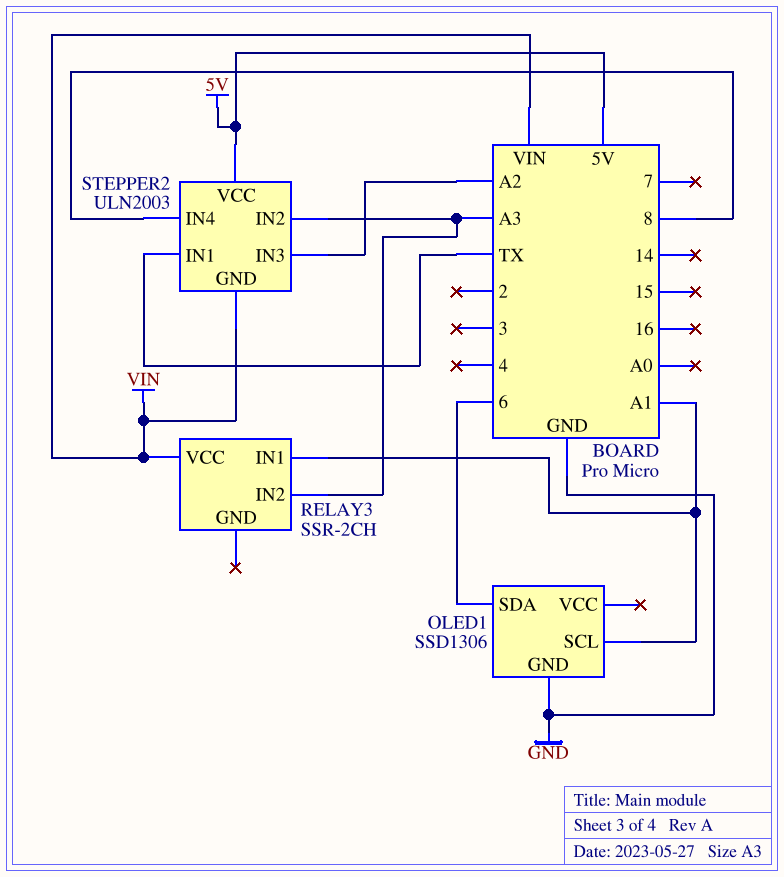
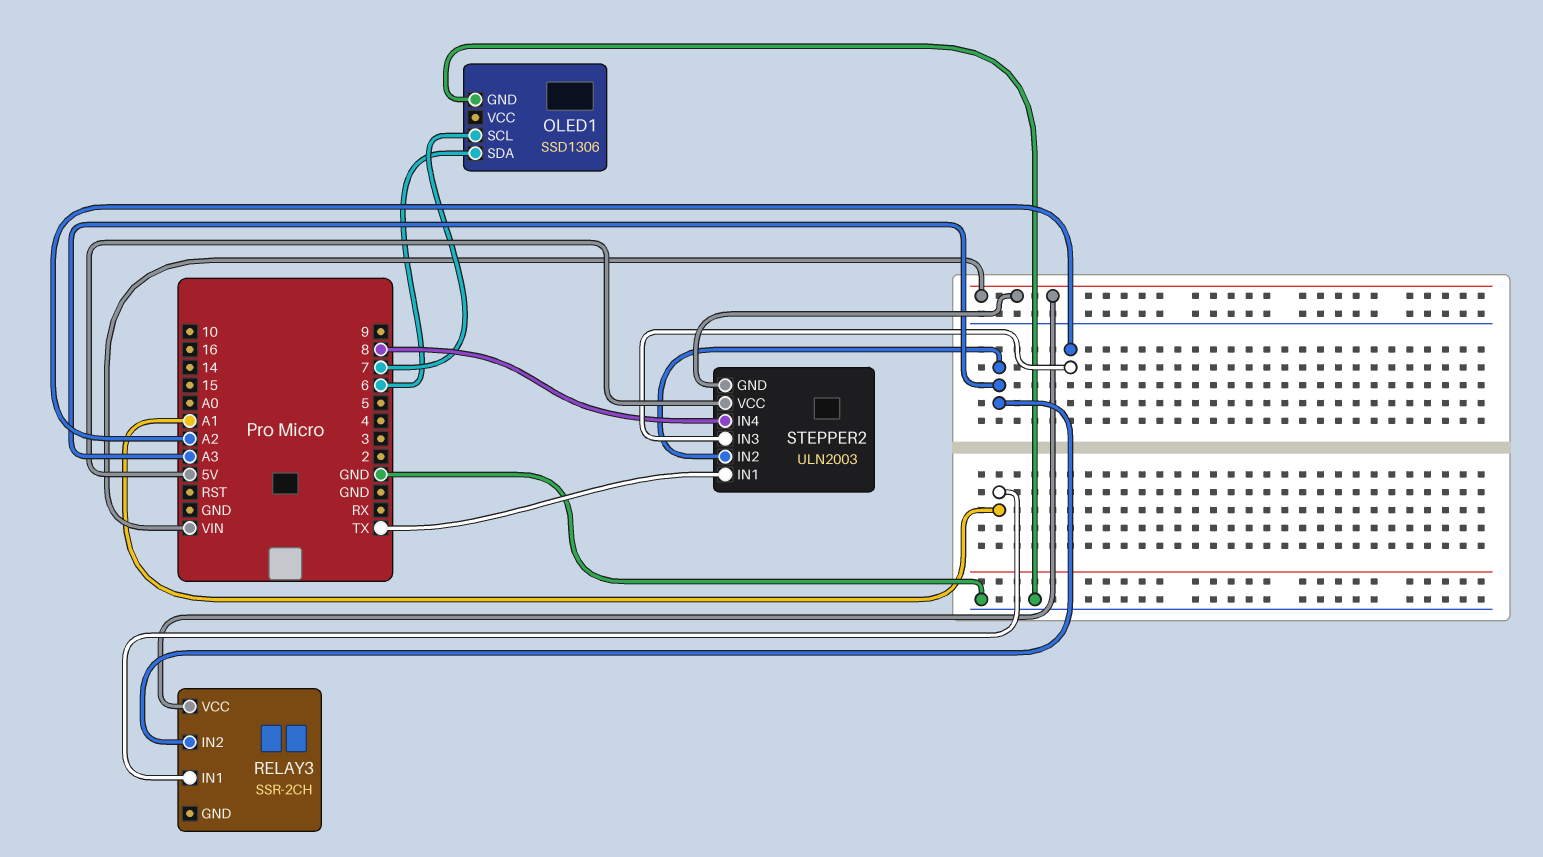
OLED1 pin SCL: A1 -> 7

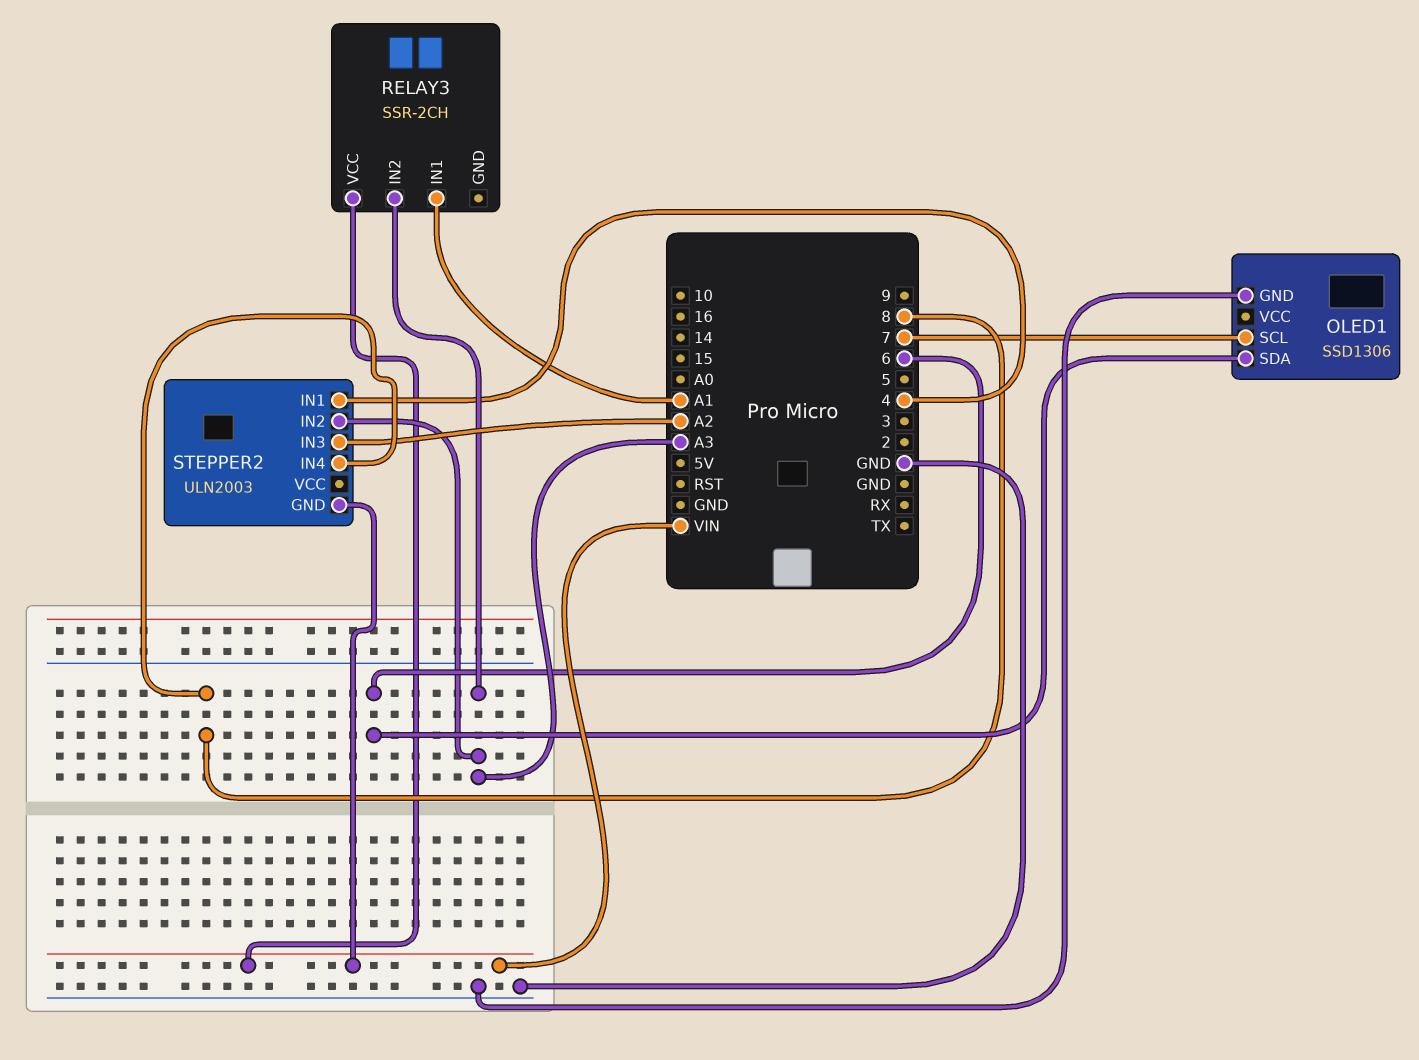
STEPPER2 pin IN1: TX -> 4
STEPPER2 pin VCC: 5V -> none

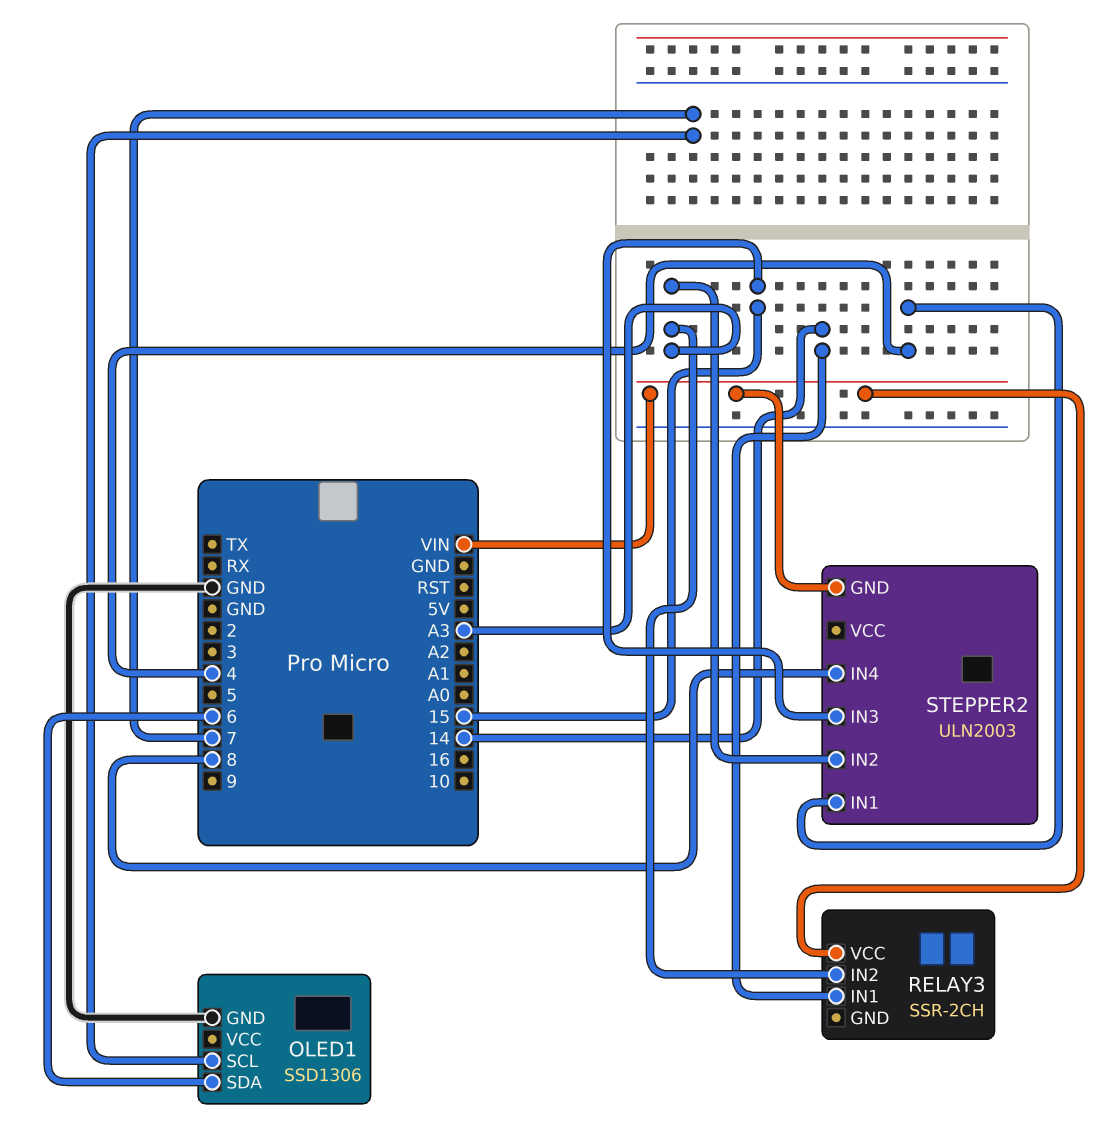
RELAY3 pin IN1: A1 -> 14
STEPPER2 pin IN3: A2 -> 15

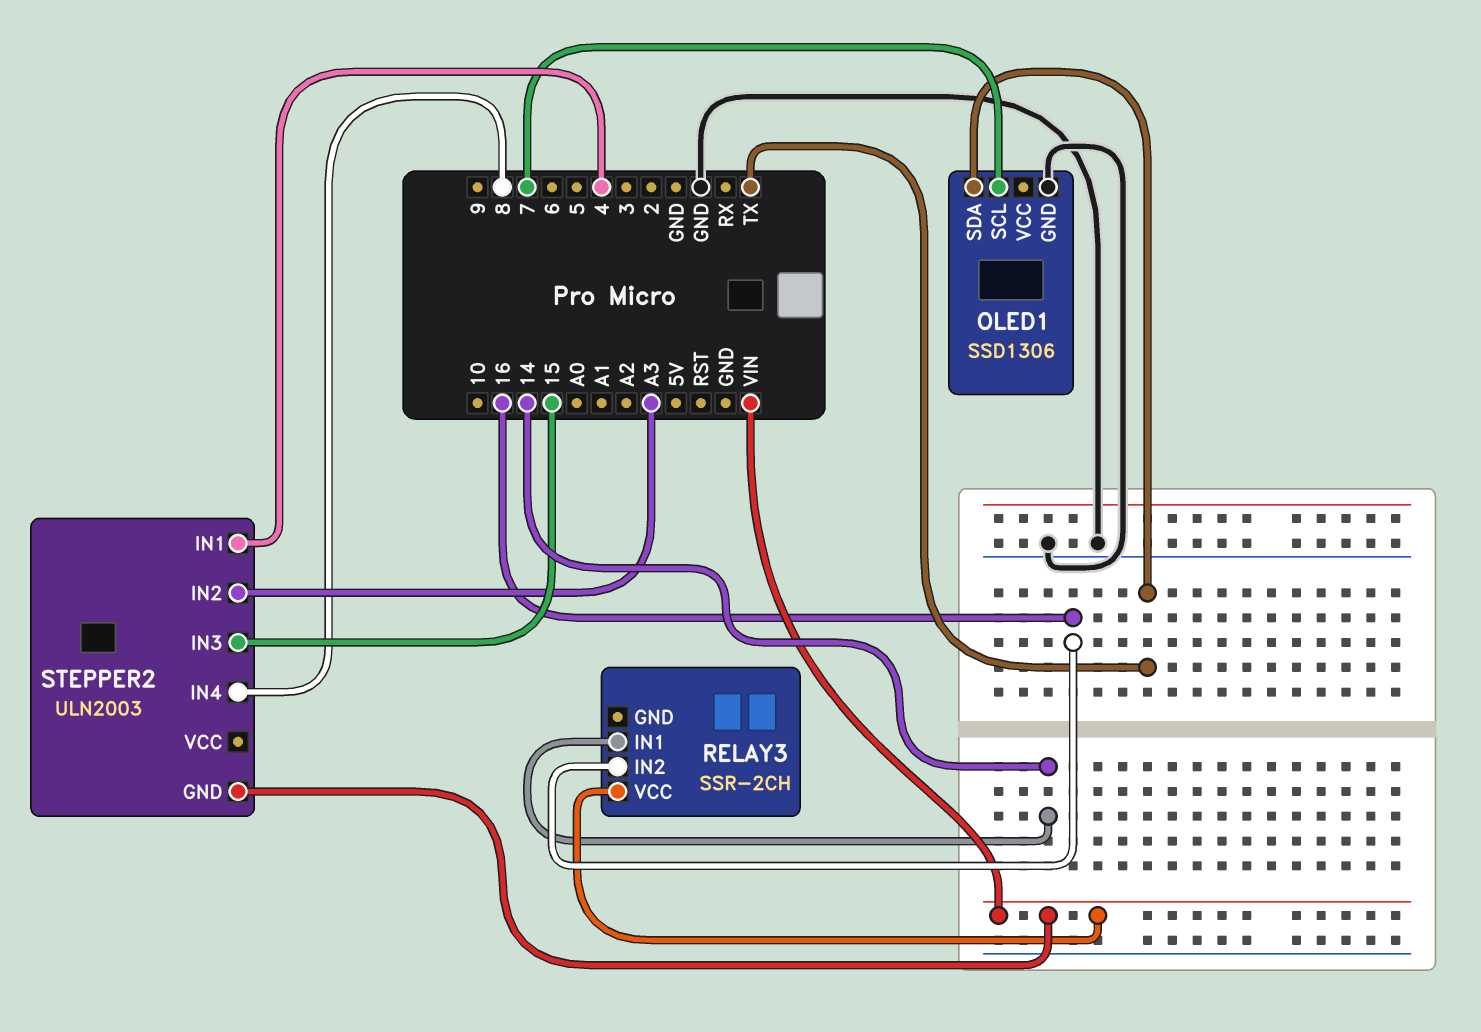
OLED1 pin SDA: 6 -> TX
RELAY3 pin IN2: A3 -> 16

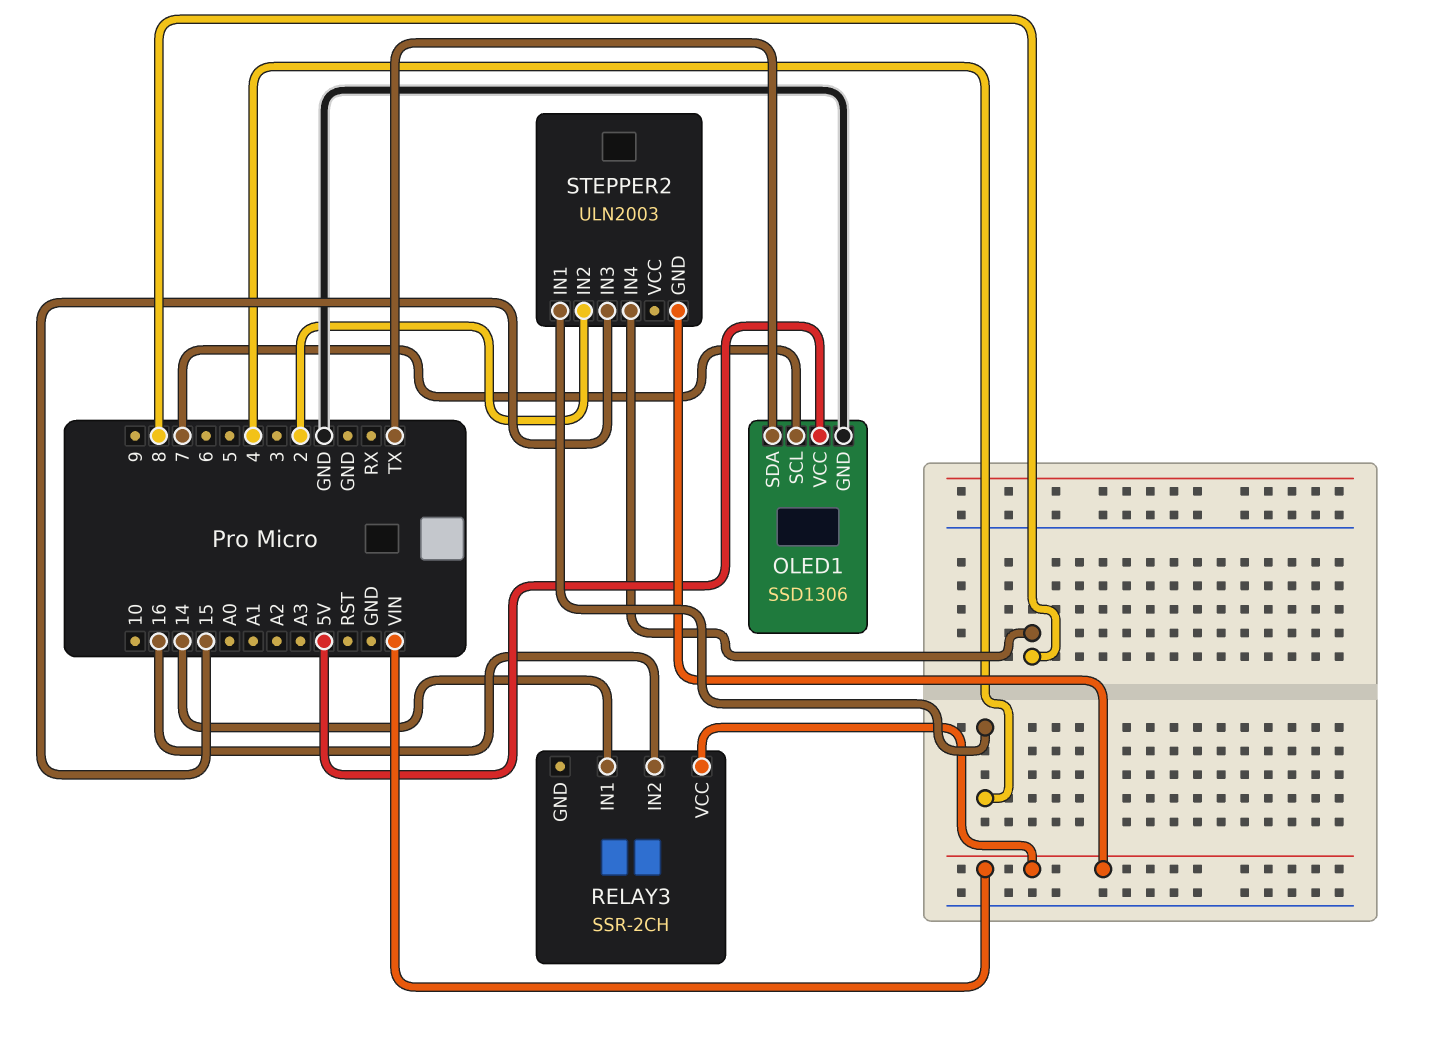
OLED1 pin VCC: none -> 5V
STEPPER2 pin IN2: A3 -> 2

